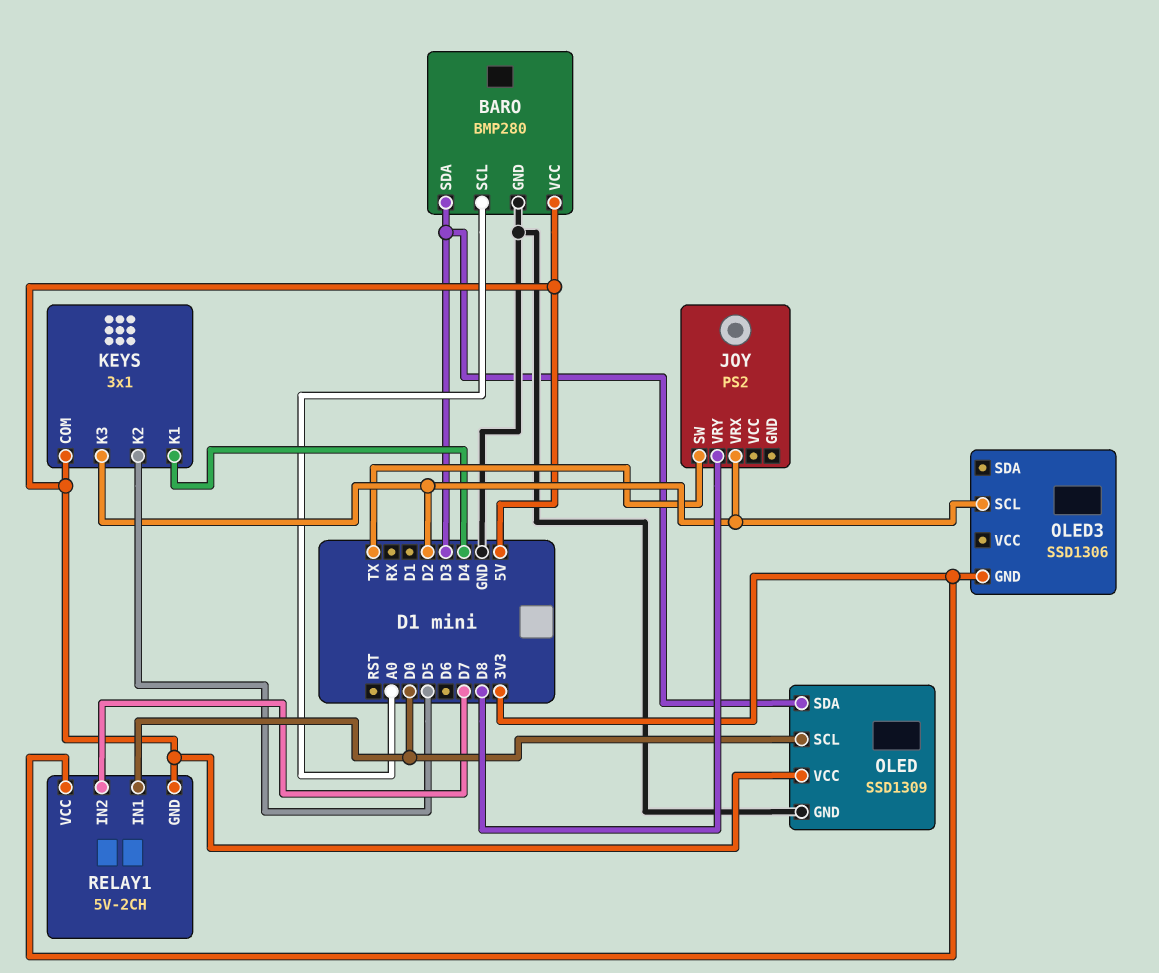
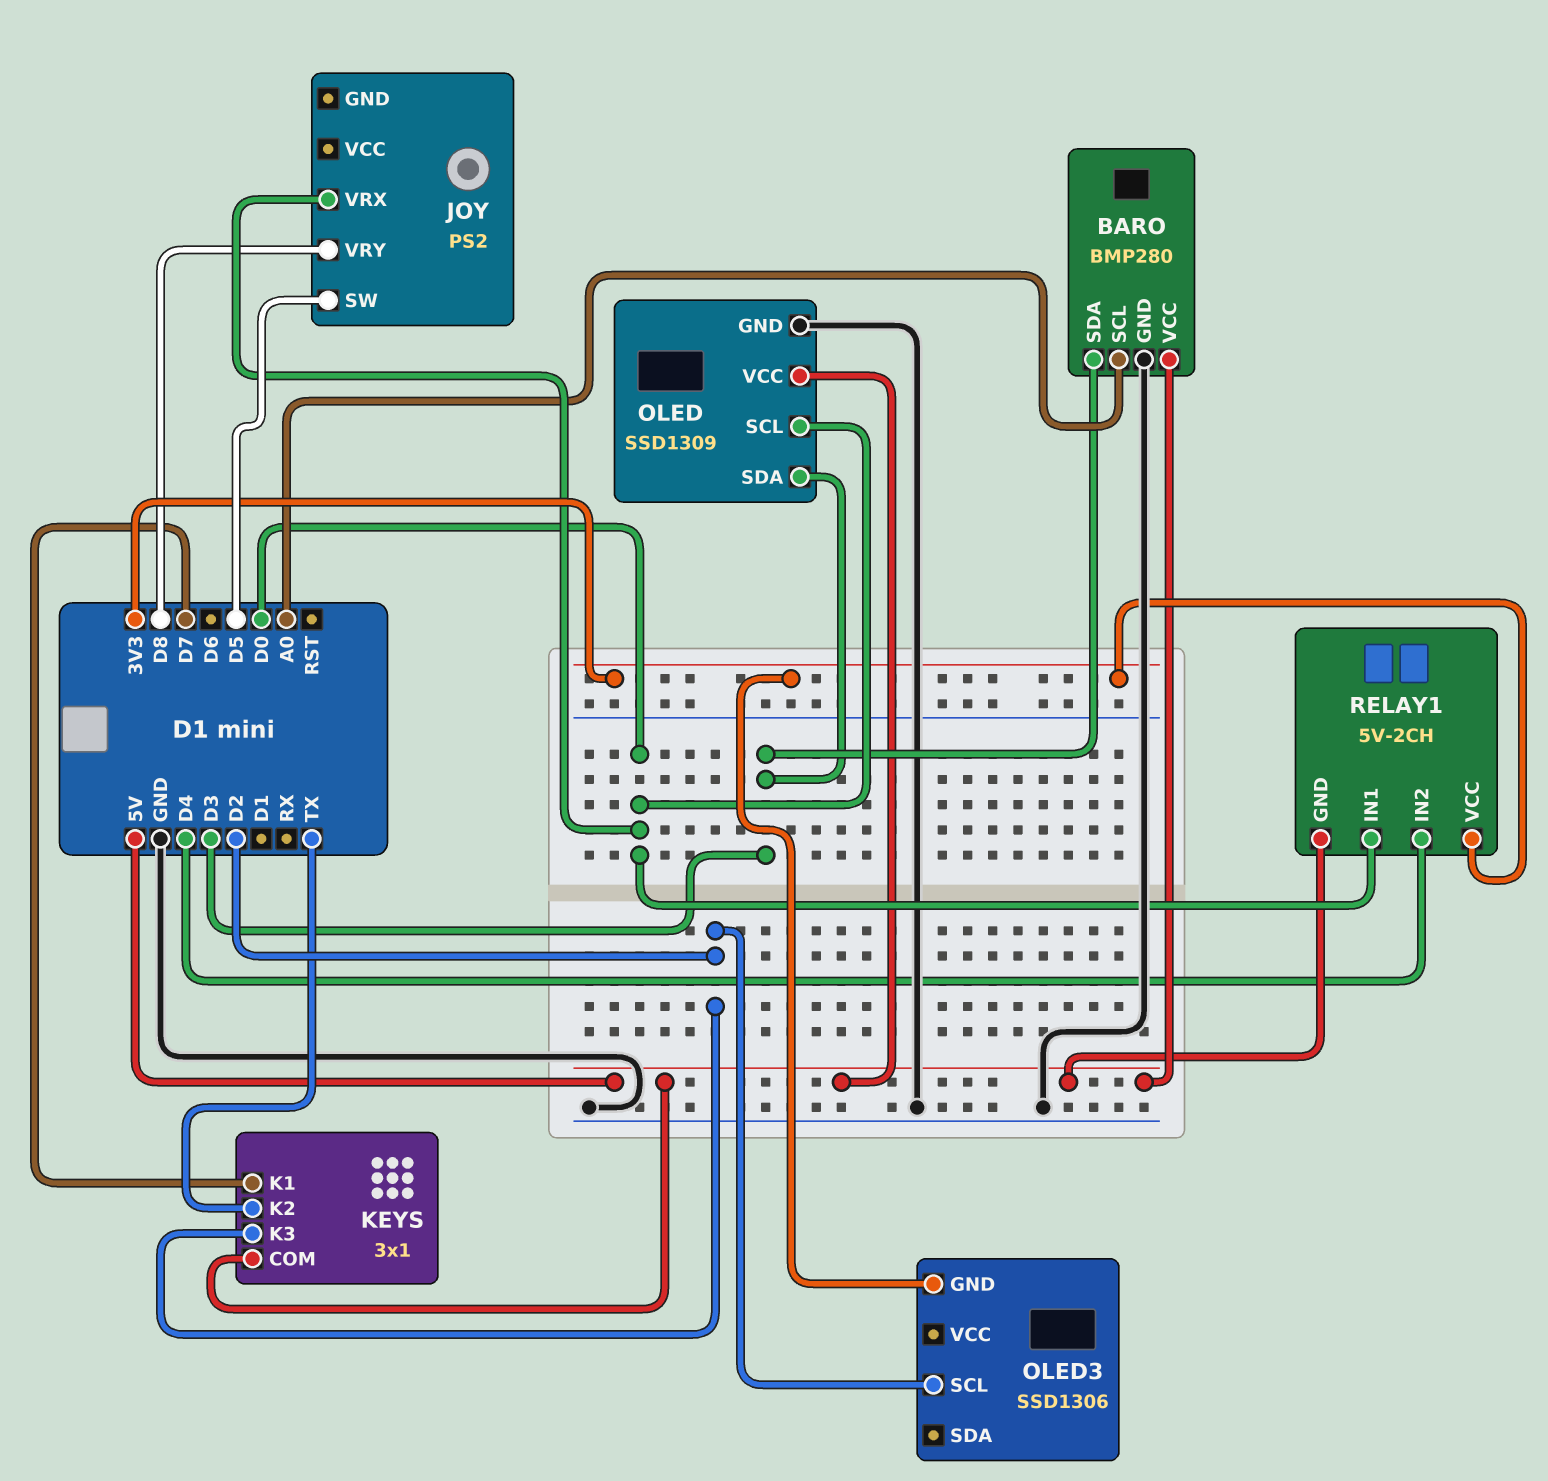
JOY pin SW: TX -> D5
JOY pin VRX: D2 -> D0
KEYS pin K1: D4 -> D7
KEYS pin K2: D5 -> TX
RELAY1 pin IN2: D7 -> D4

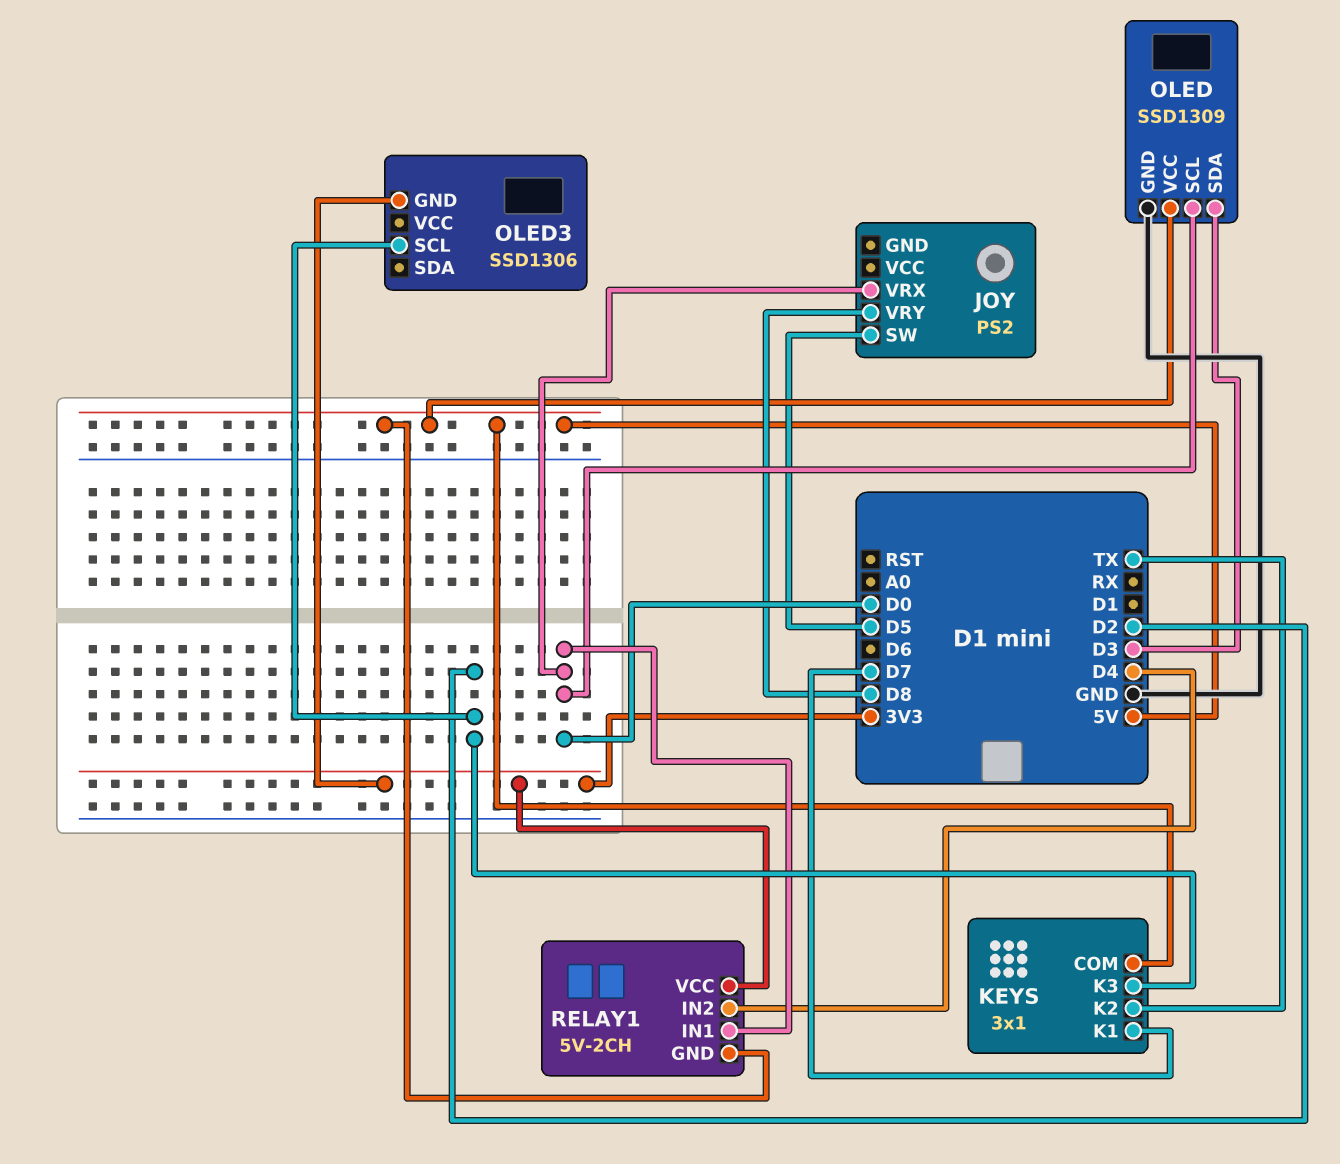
BARO: BMP280 -> none
BARO pin GND: GND -> none
BARO pin SCL: A0 -> none
BARO pin SDA: D3 -> none
BARO pin VCC: 5V -> none

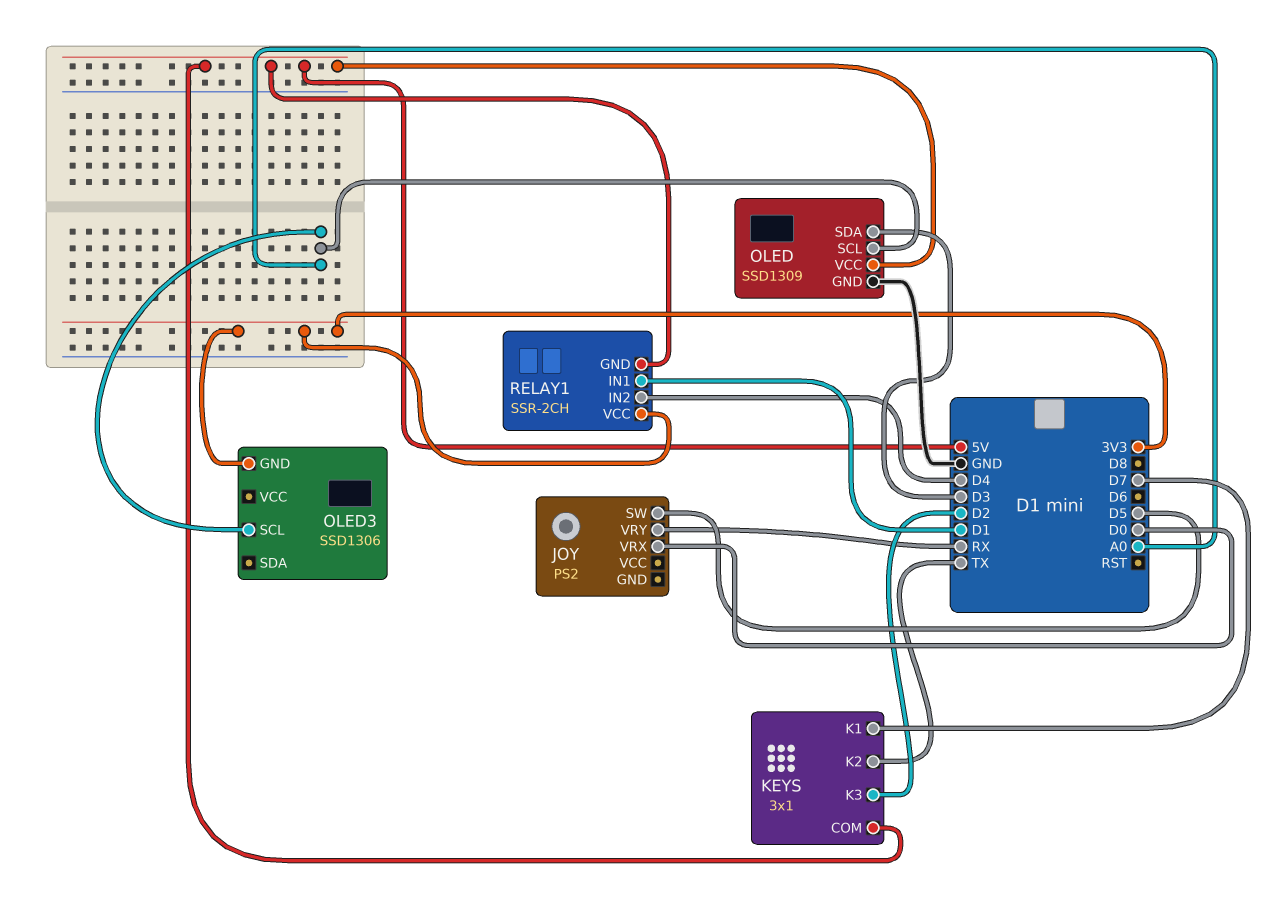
JOY pin VRY: D8 -> RX
OLED pin SCL: D0 -> A0
OLED3 pin SCL: D2 -> A0
RELAY1: 5V-2CH -> SSR-2CH
RELAY1 pin IN1: D0 -> D1

